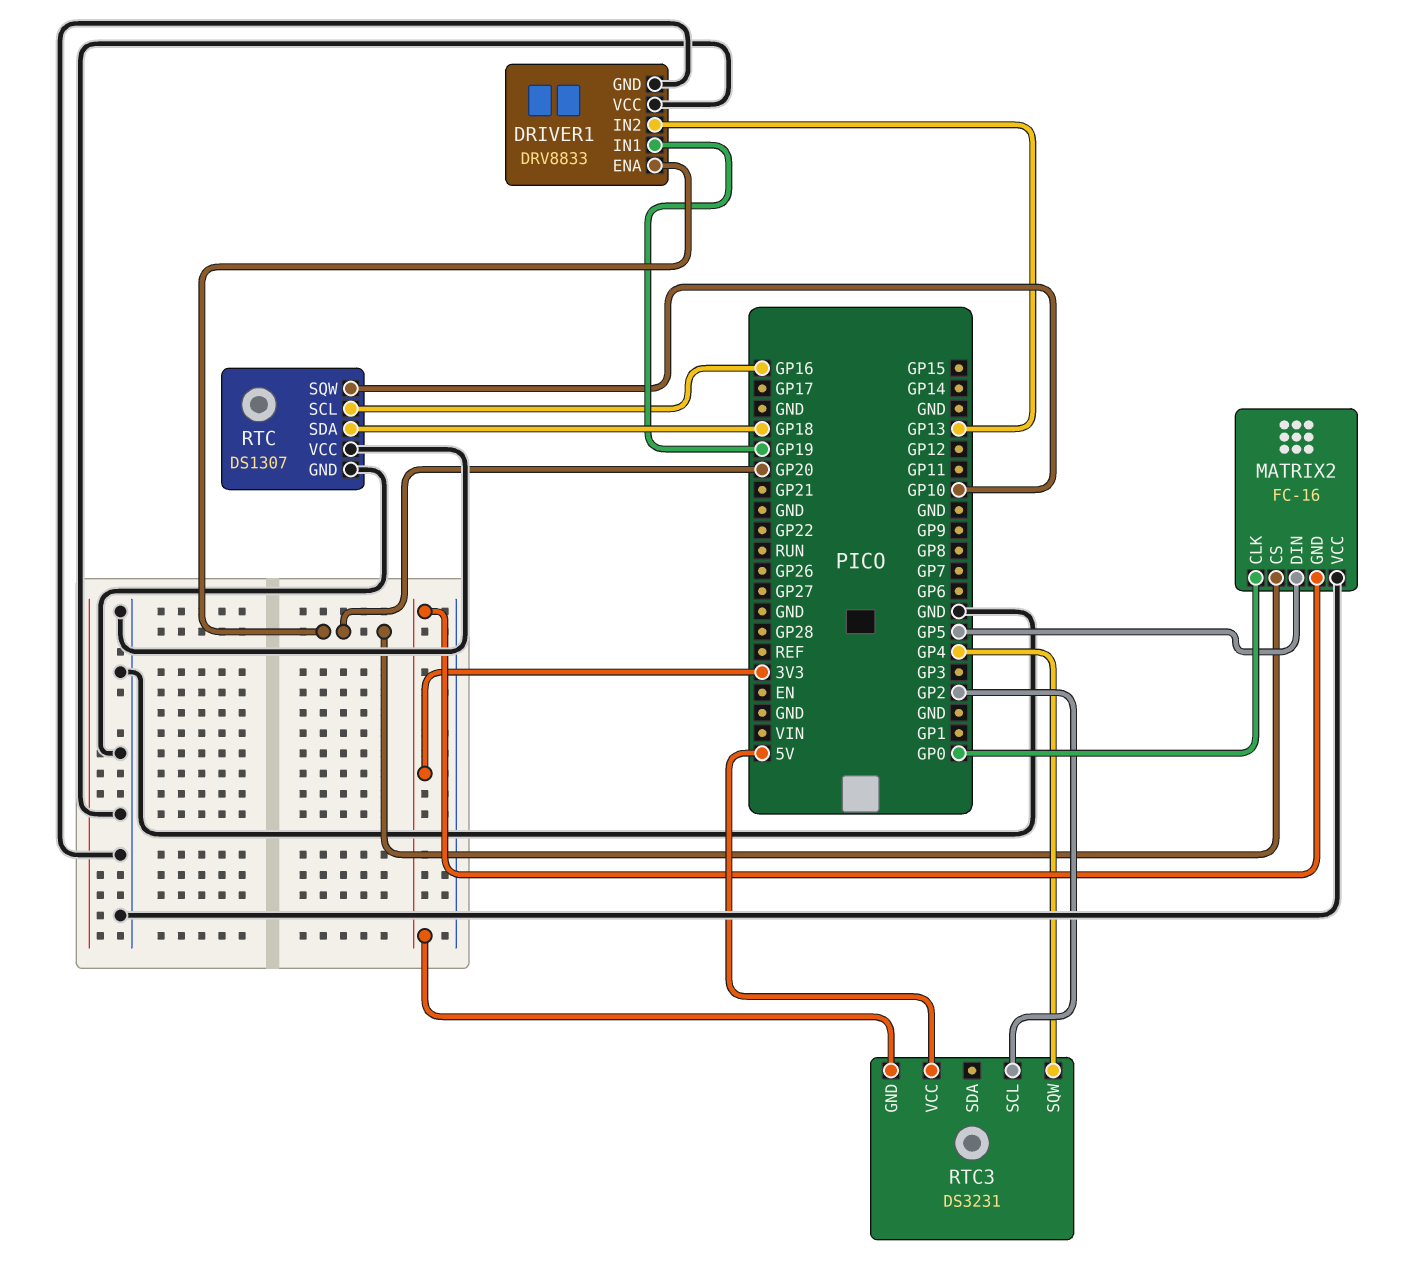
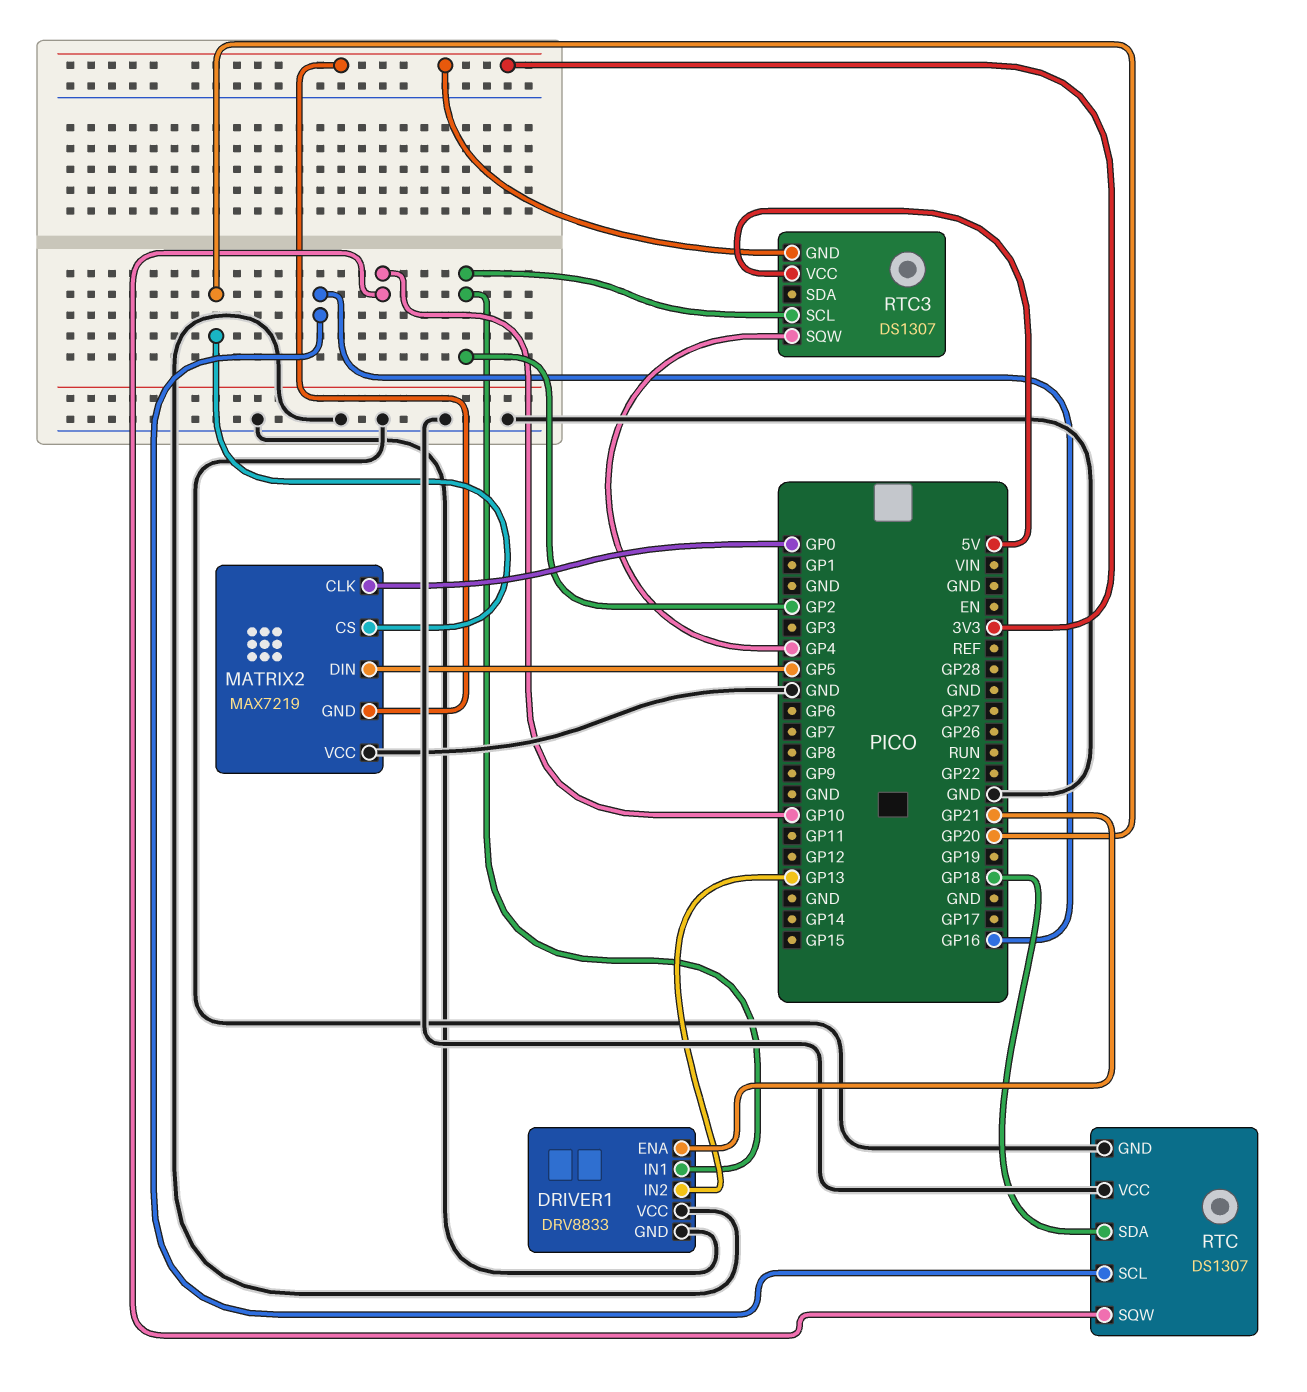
DRIVER1 pin ENA: GP20 -> GP21
DRIVER1 pin IN1: GP19 -> GP2
MATRIX2: FC-16 -> MAX7219
RTC3: DS3231 -> DS1307

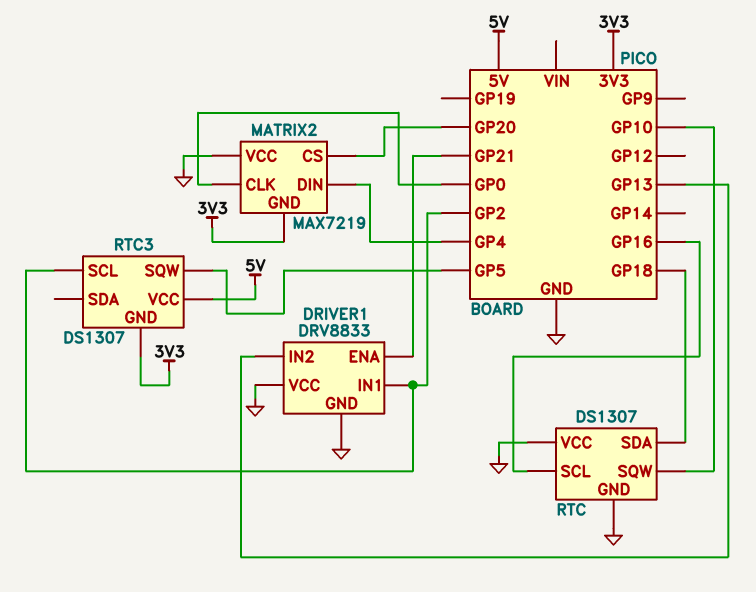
MATRIX2 pin DIN: GP5 -> GP4
RTC3 pin SQW: GP4 -> GP5

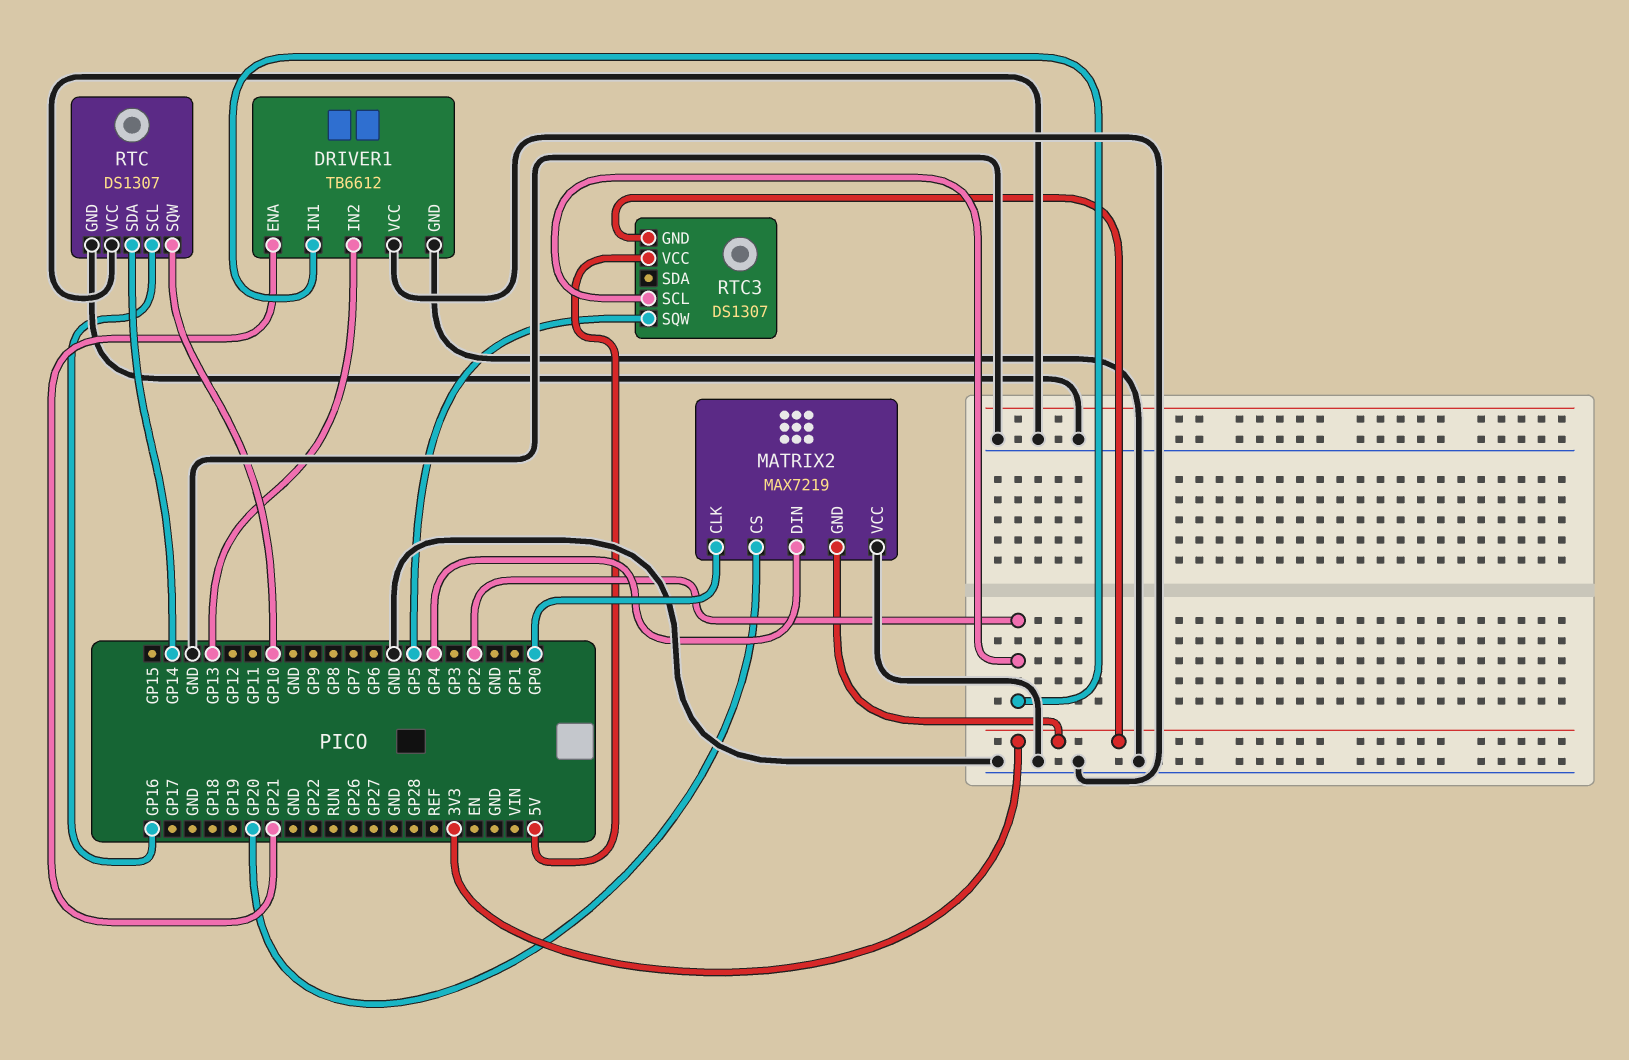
DRIVER1: DRV8833 -> TB6612
RTC pin SDA: GP18 -> GP14

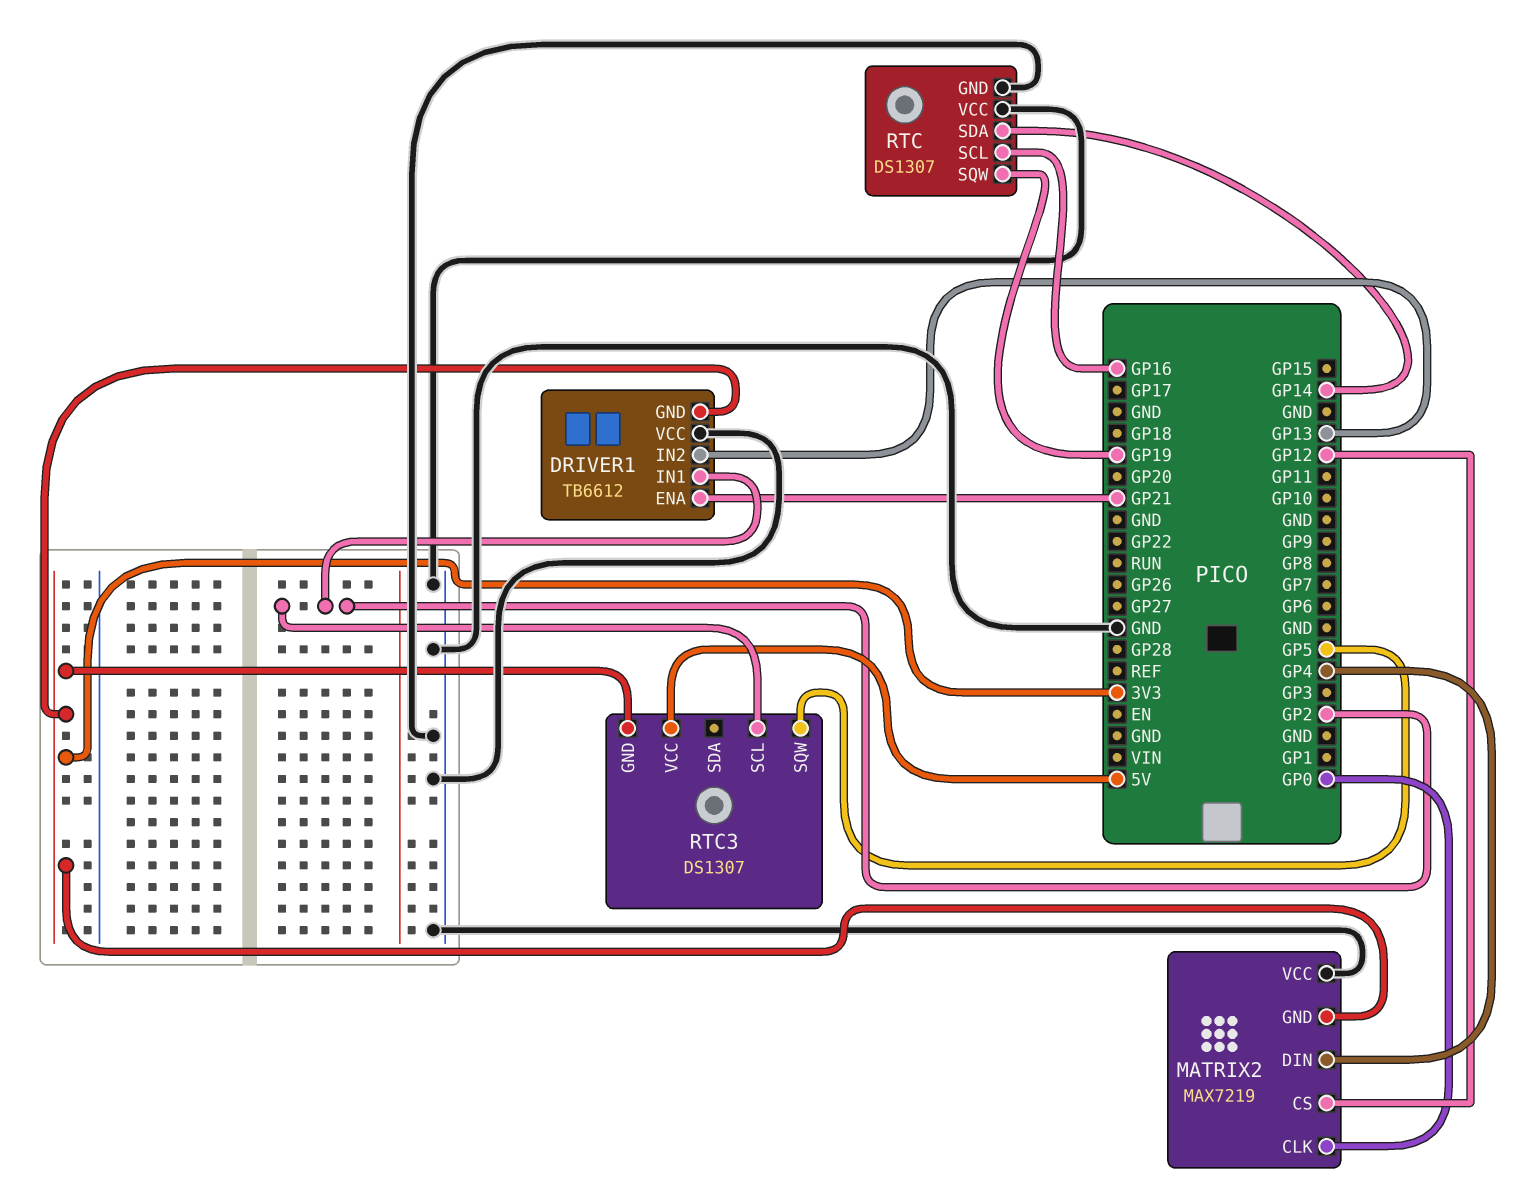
DRIVER1 pin GND: GND -> 3V3
MATRIX2 pin CS: GP20 -> GP12
RTC pin SQW: GP10 -> GP19

